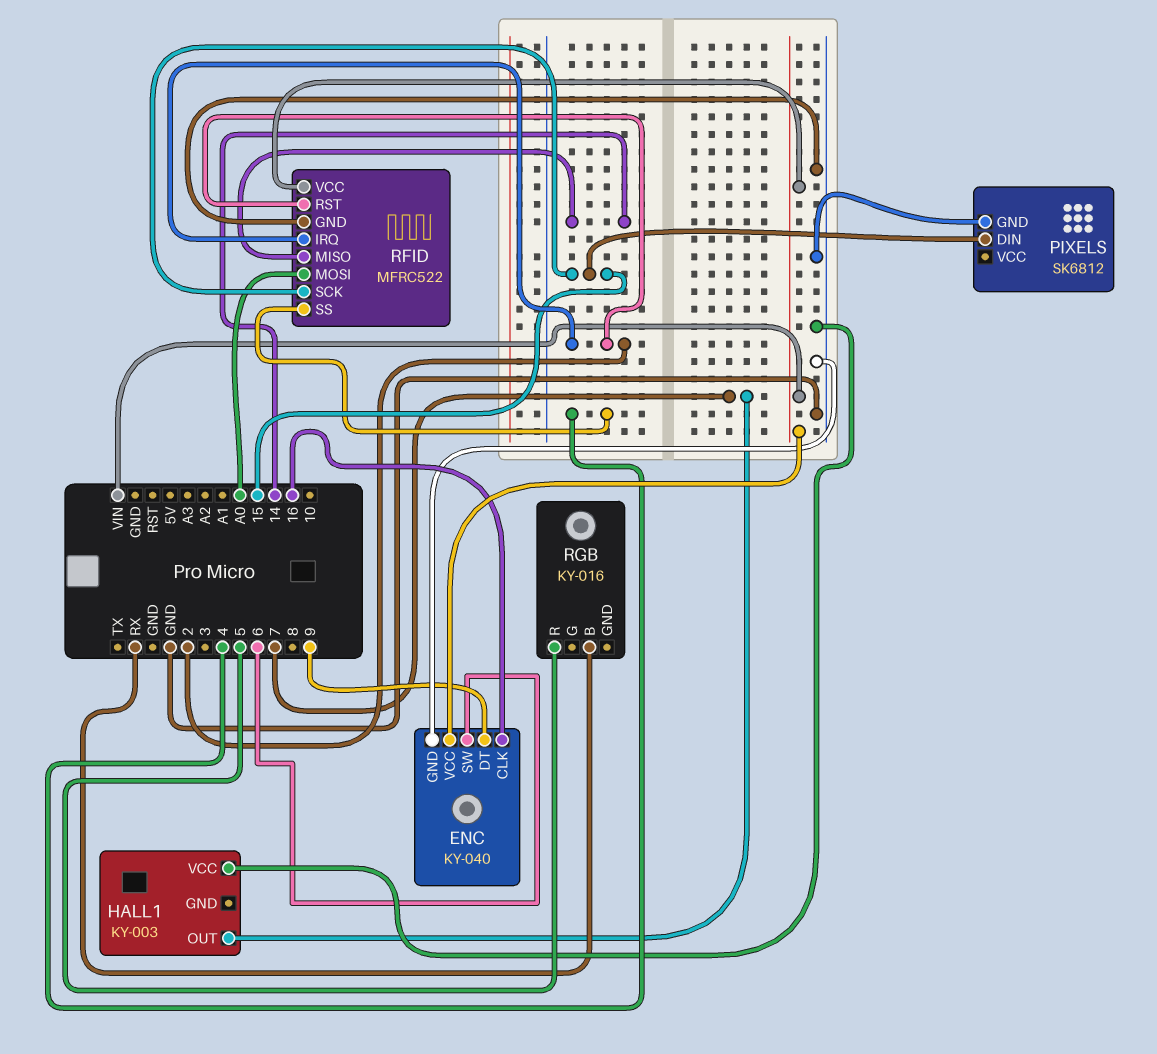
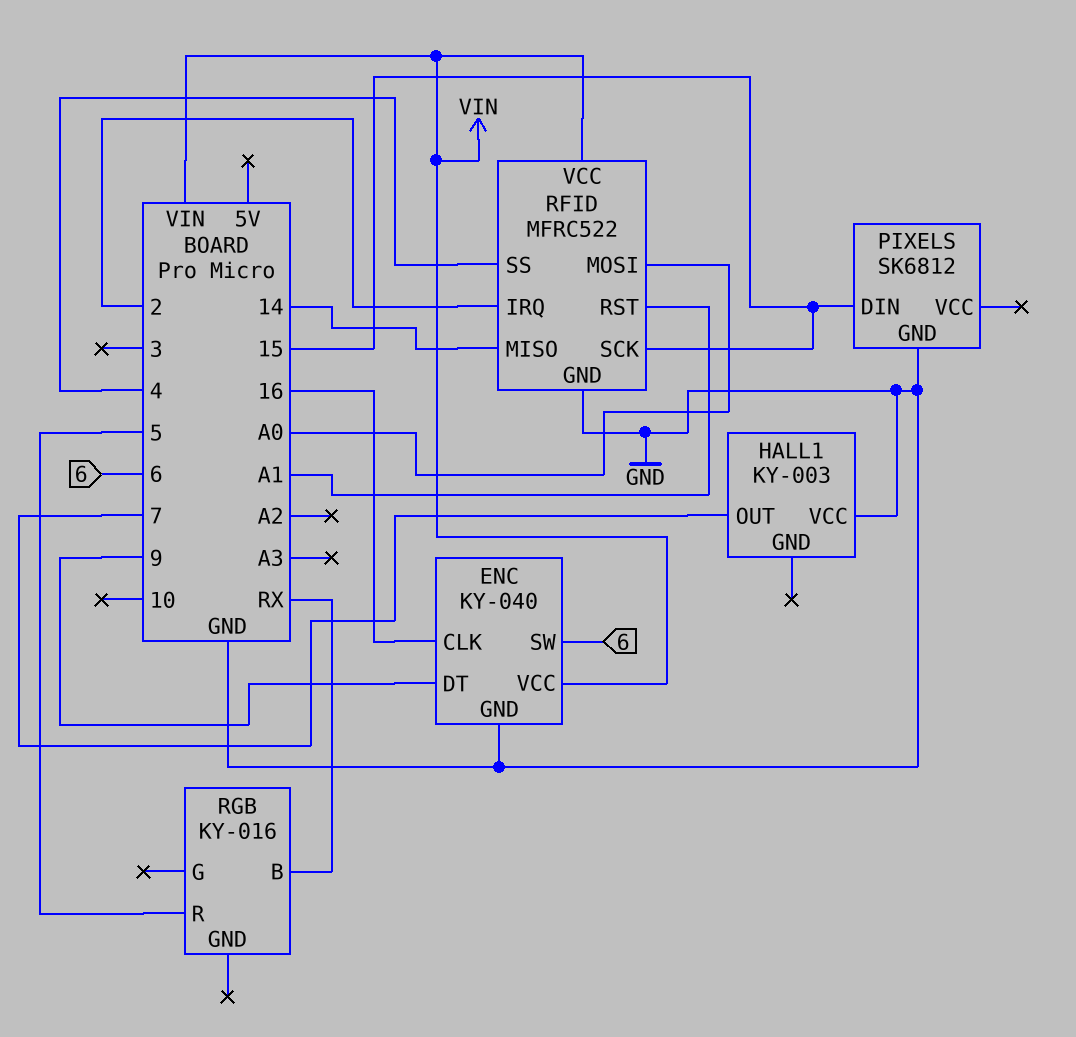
RFID pin RST: 2 -> A1

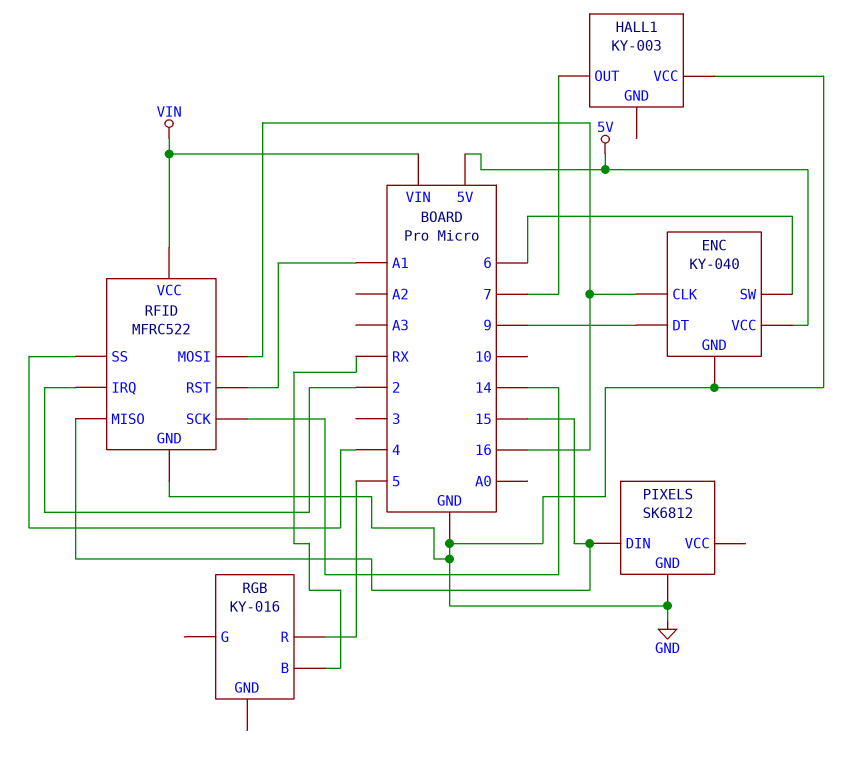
ENC pin VCC: VIN -> 5V
RFID pin MISO: 14 -> 15
RFID pin MOSI: A0 -> 16
RFID pin SCK: 15 -> 14

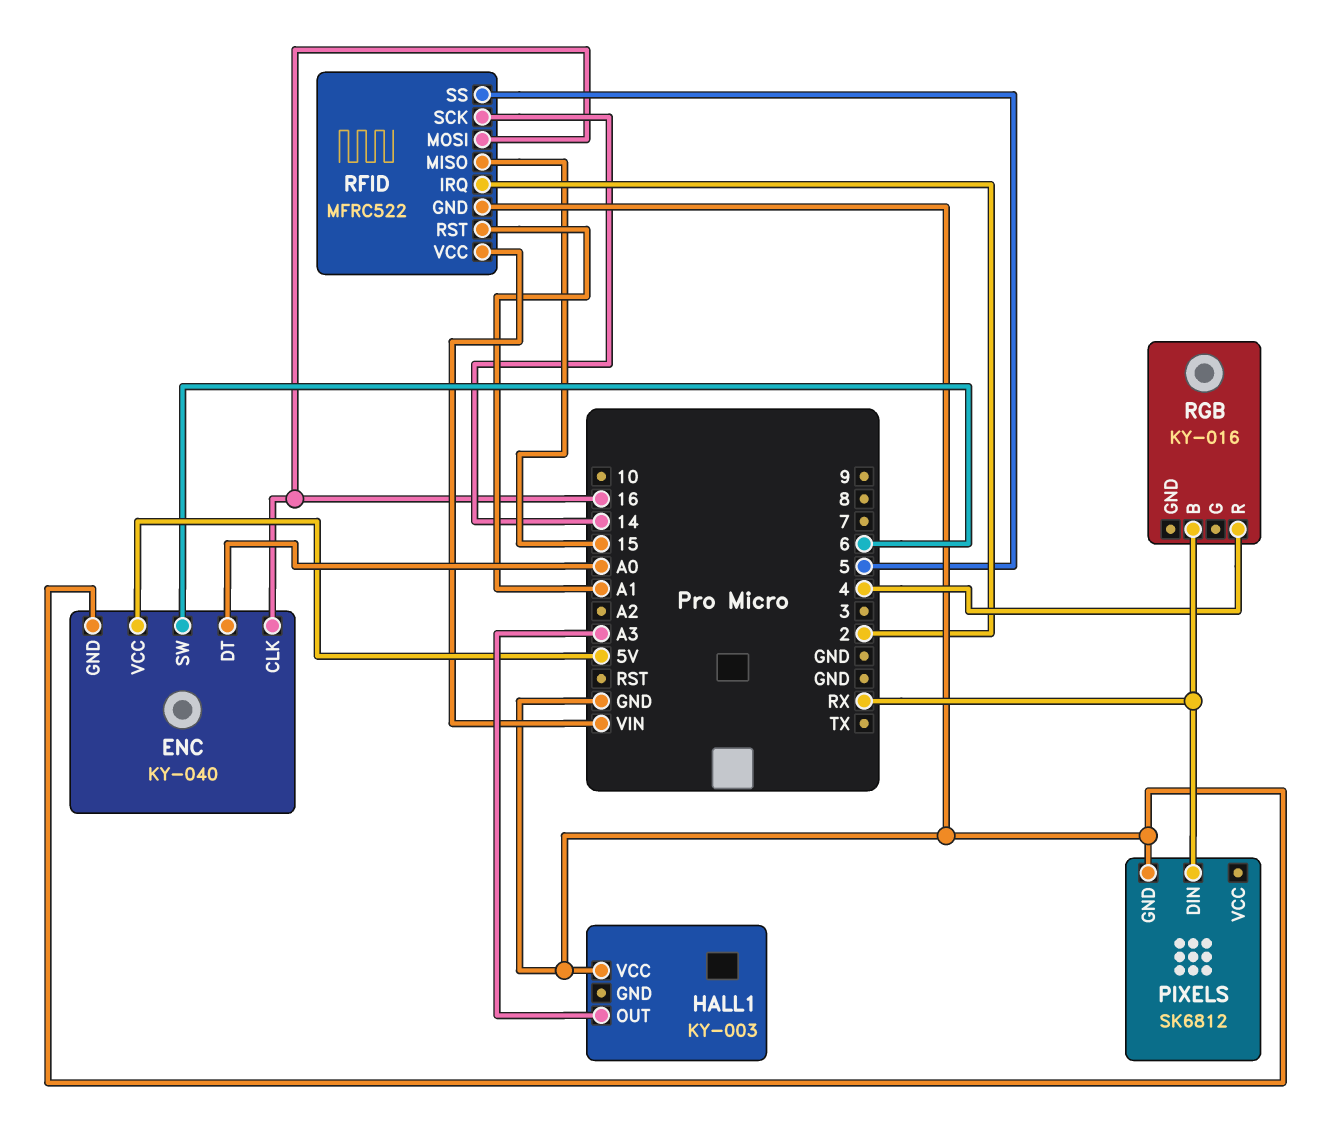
ENC pin DT: 9 -> A0
HALL1 pin OUT: 7 -> A3
PIXELS pin DIN: 15 -> RX
RFID pin SS: 4 -> 5
RGB pin R: 5 -> 4

